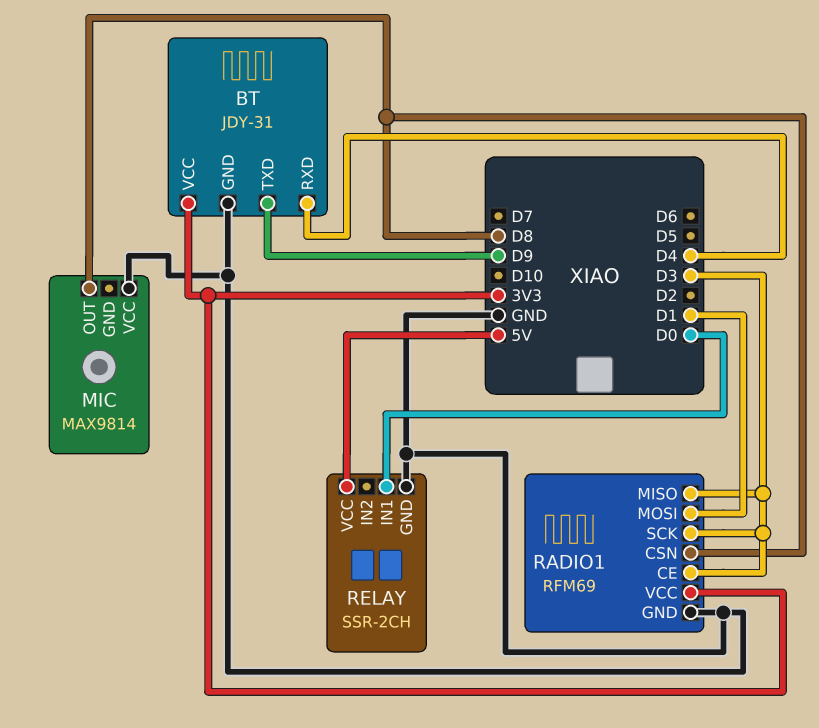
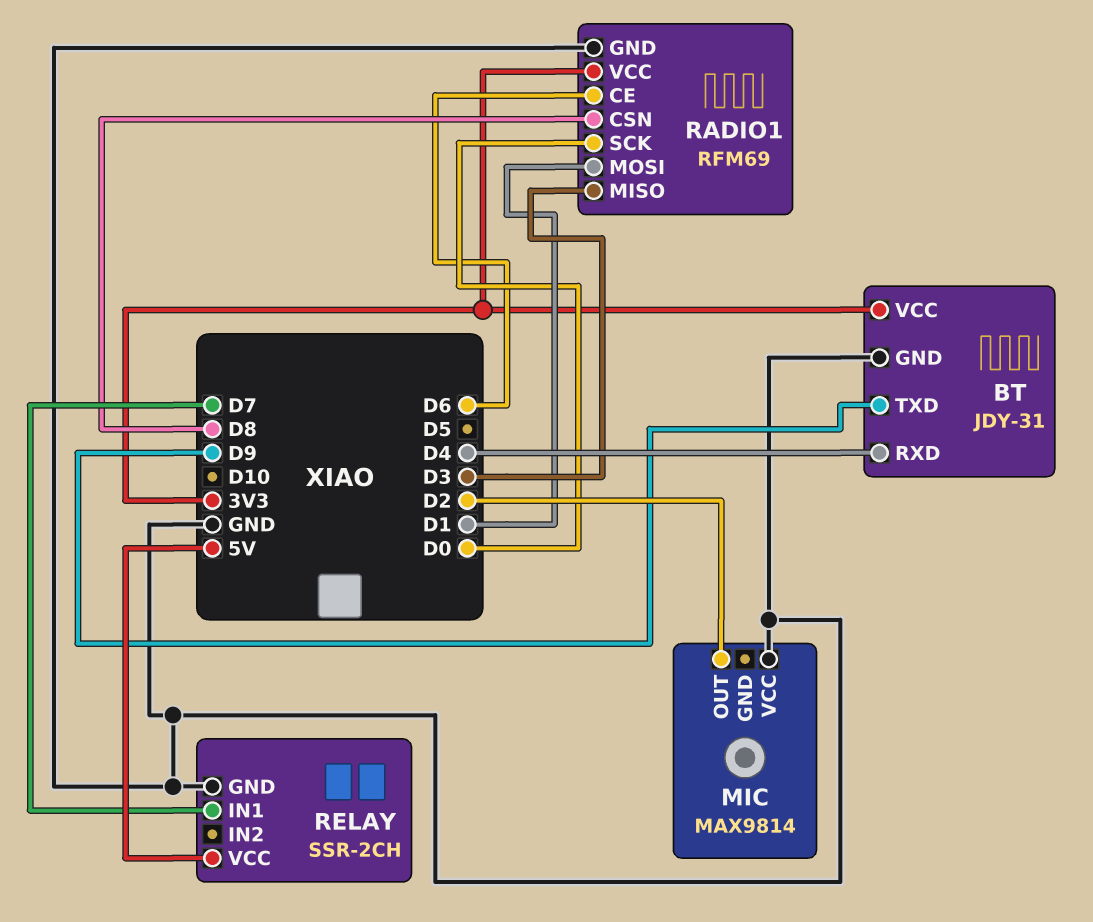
MIC pin OUT: D8 -> D2
RADIO1 pin CE: D3 -> D6
RADIO1 pin SCK: D3 -> D0
RELAY pin IN1: D0 -> D7

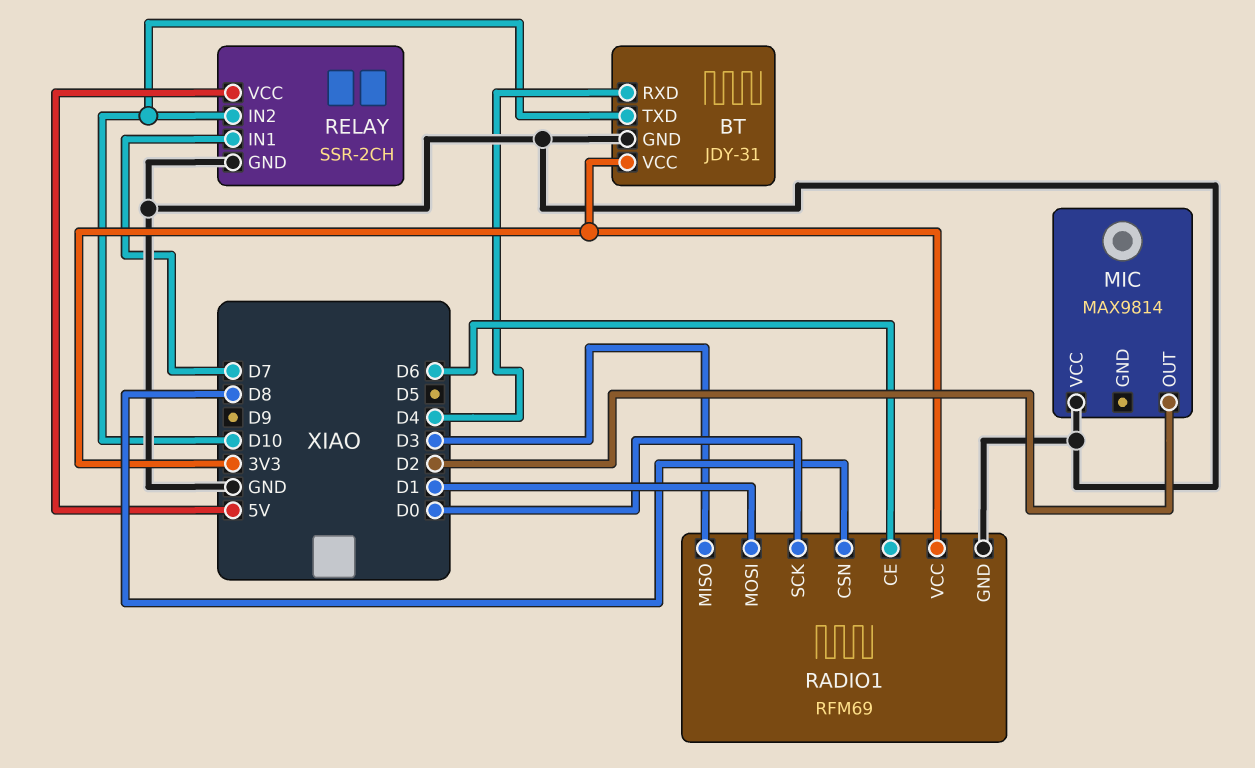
BT pin TXD: D9 -> D10
RELAY pin IN2: none -> D10

